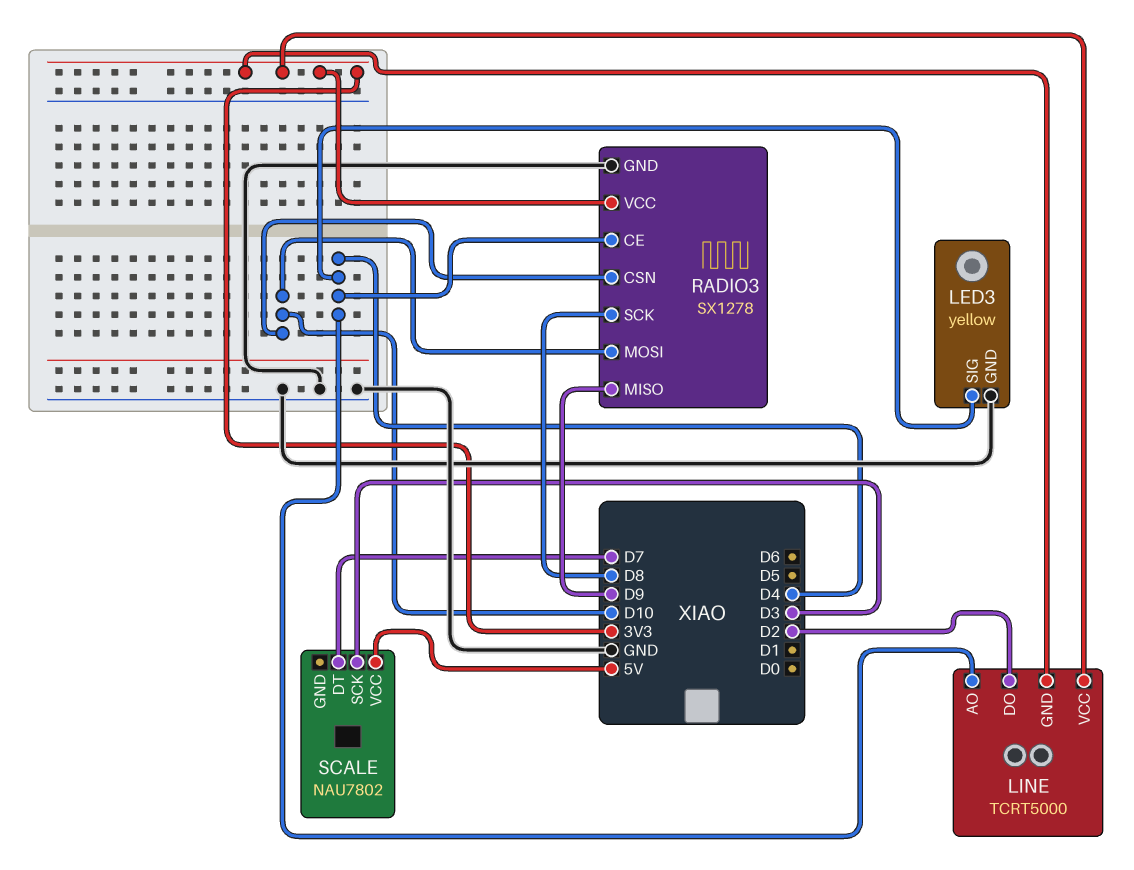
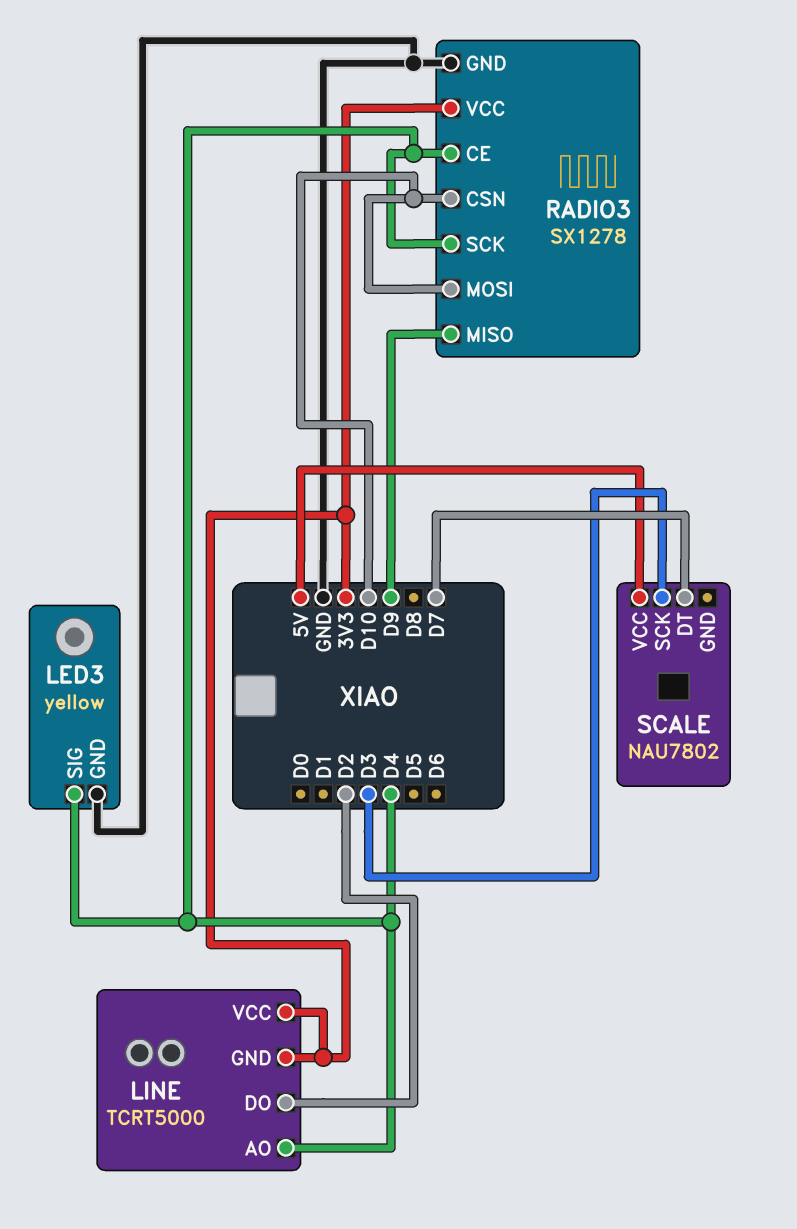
RADIO3 pin SCK: D8 -> D4

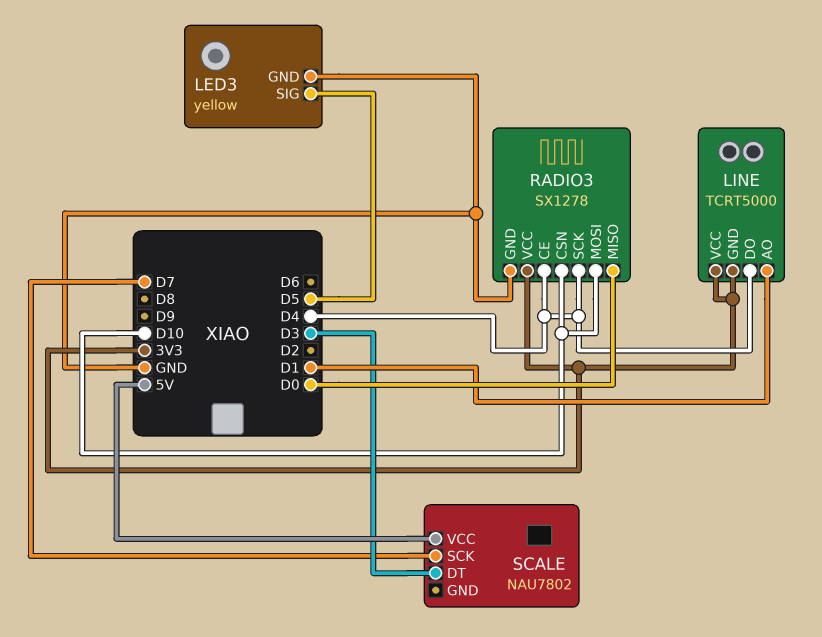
LED3 pin SIG: D4 -> D5
LINE pin AO: D4 -> D1
LINE pin DO: D2 -> D4
RADIO3 pin MISO: D9 -> D0
SCALE pin DT: D7 -> D3
SCALE pin SCK: D3 -> D7

